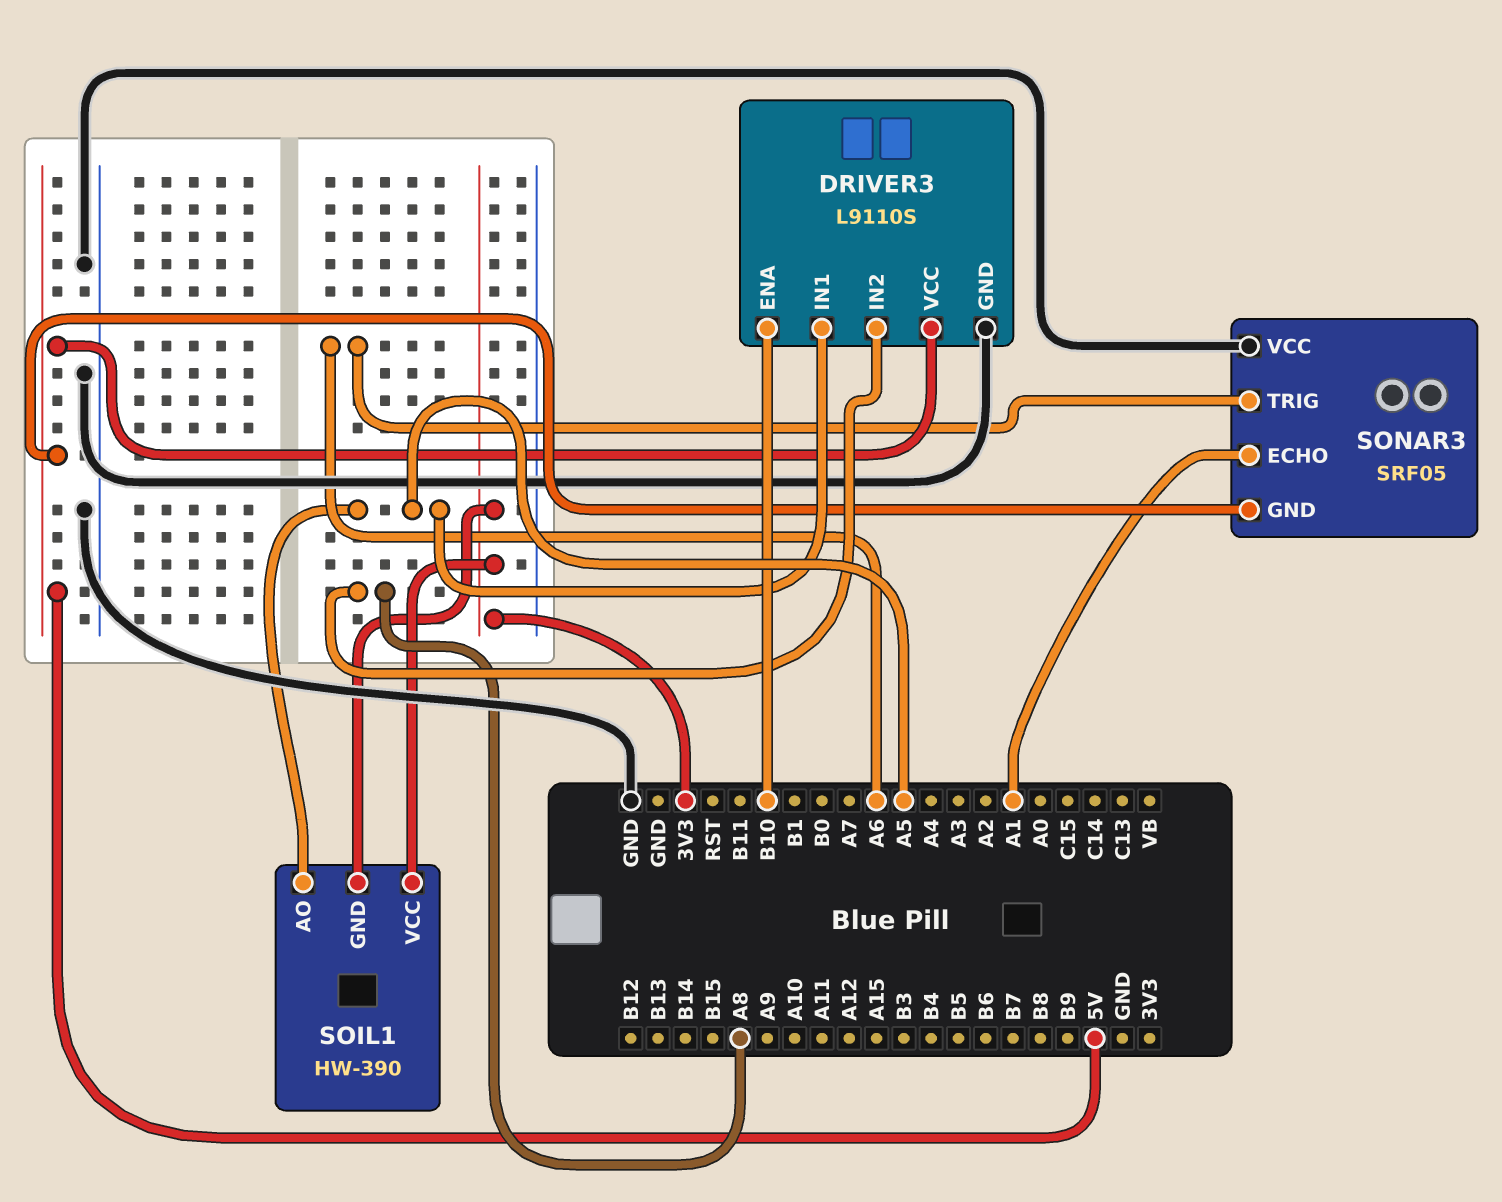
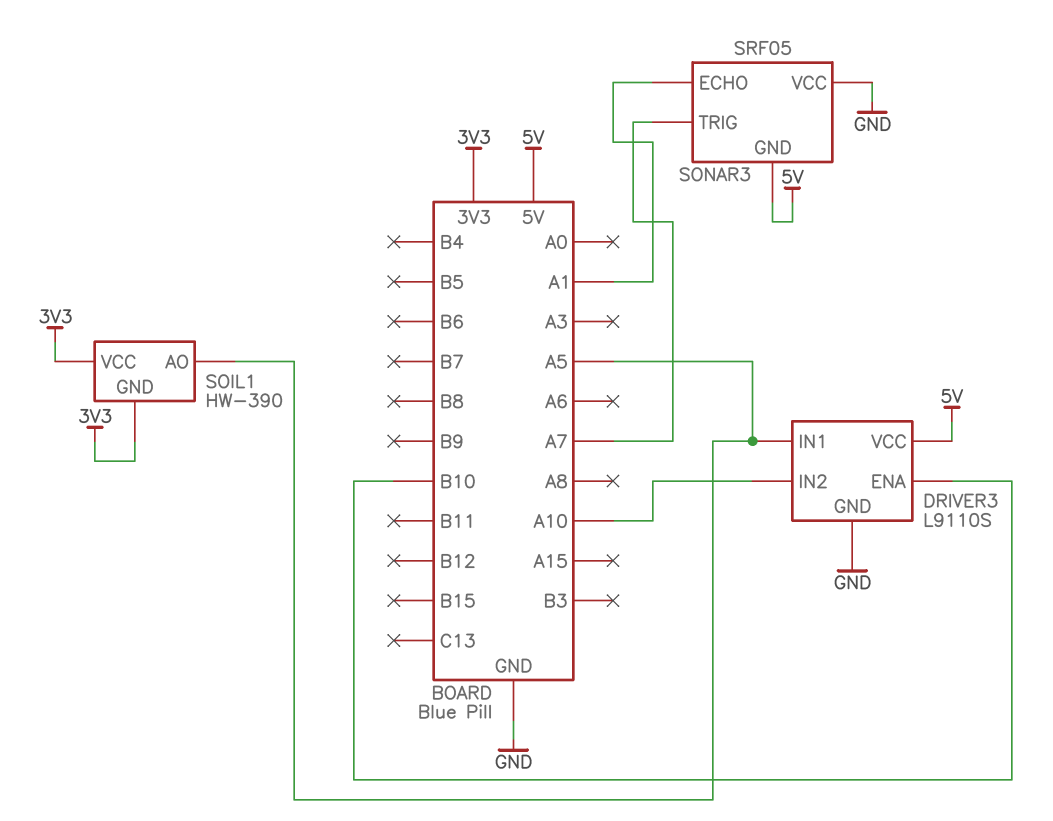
DRIVER3 pin IN2: A8 -> A10
SONAR3 pin TRIG: A6 -> A7

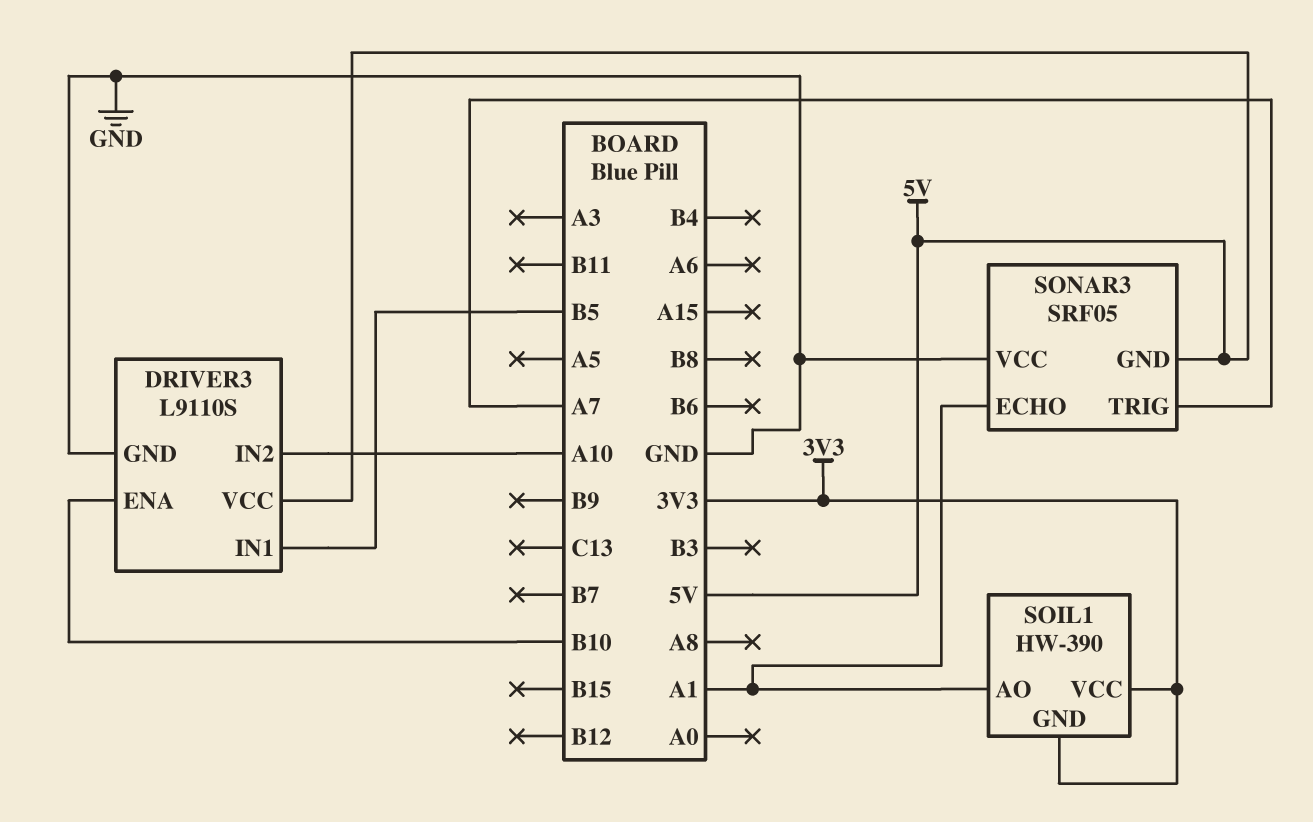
DRIVER3 pin IN1: A5 -> B5
SOIL1 pin AO: A5 -> A1

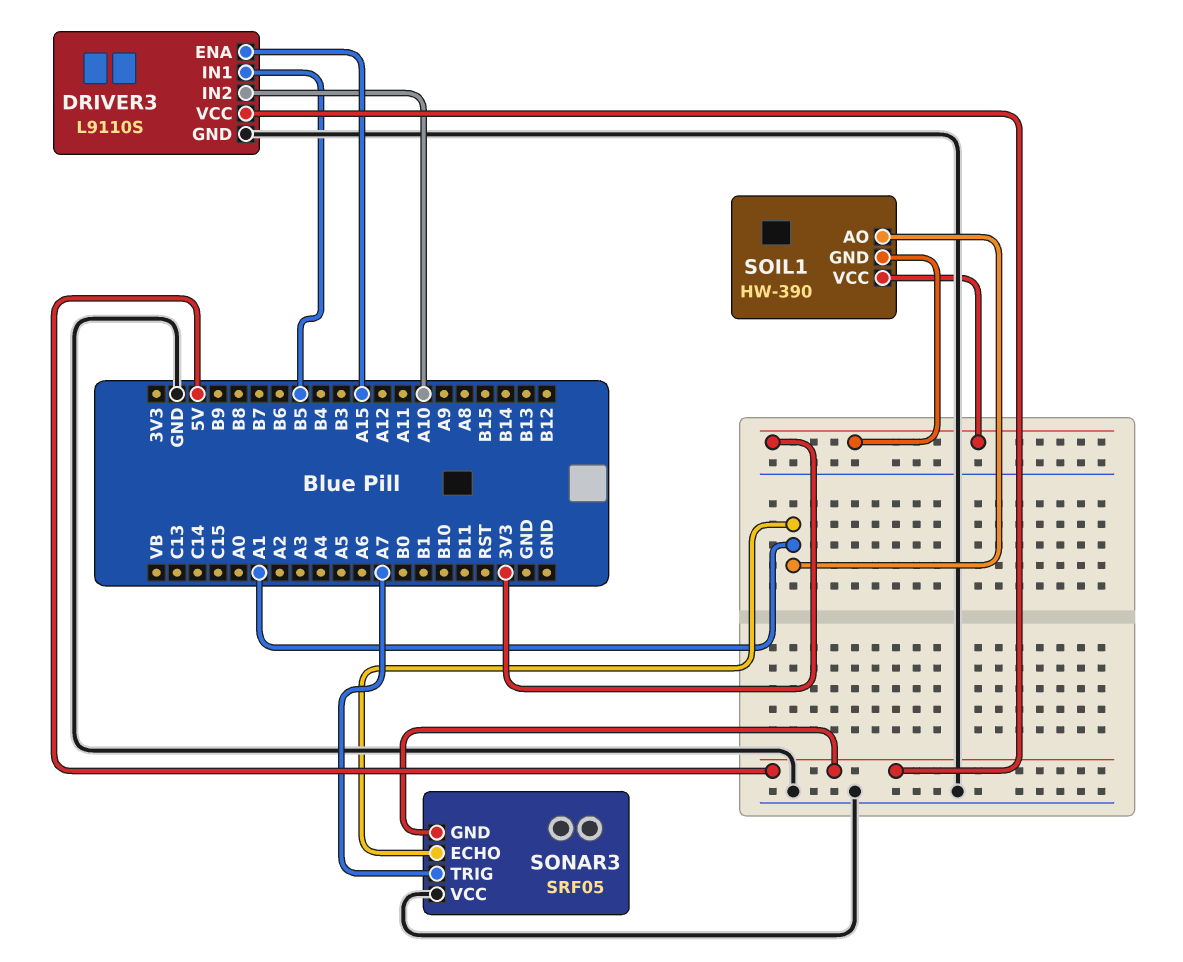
DRIVER3 pin ENA: B10 -> A15

